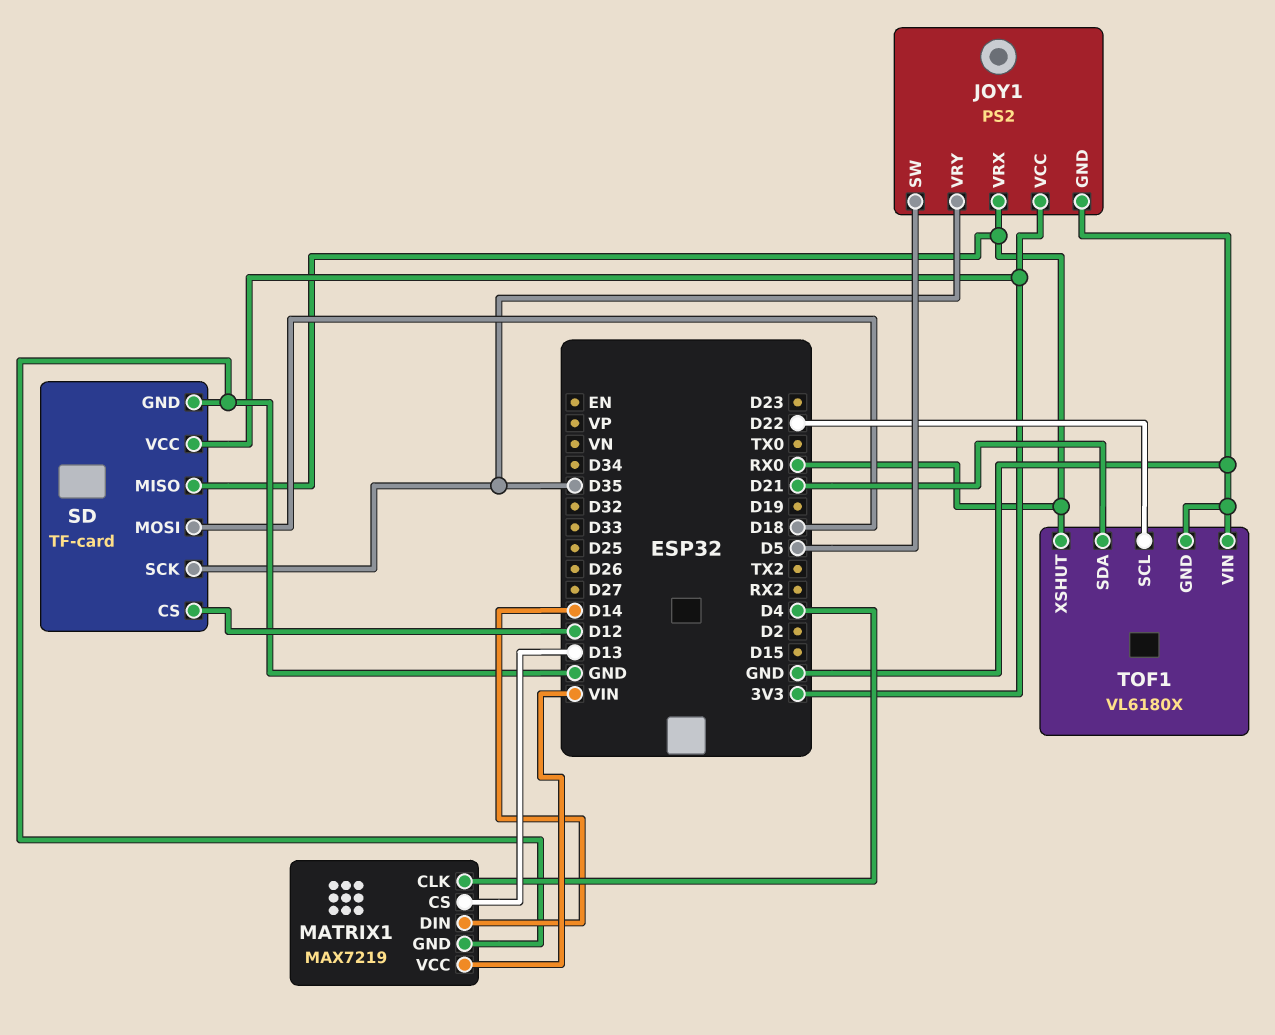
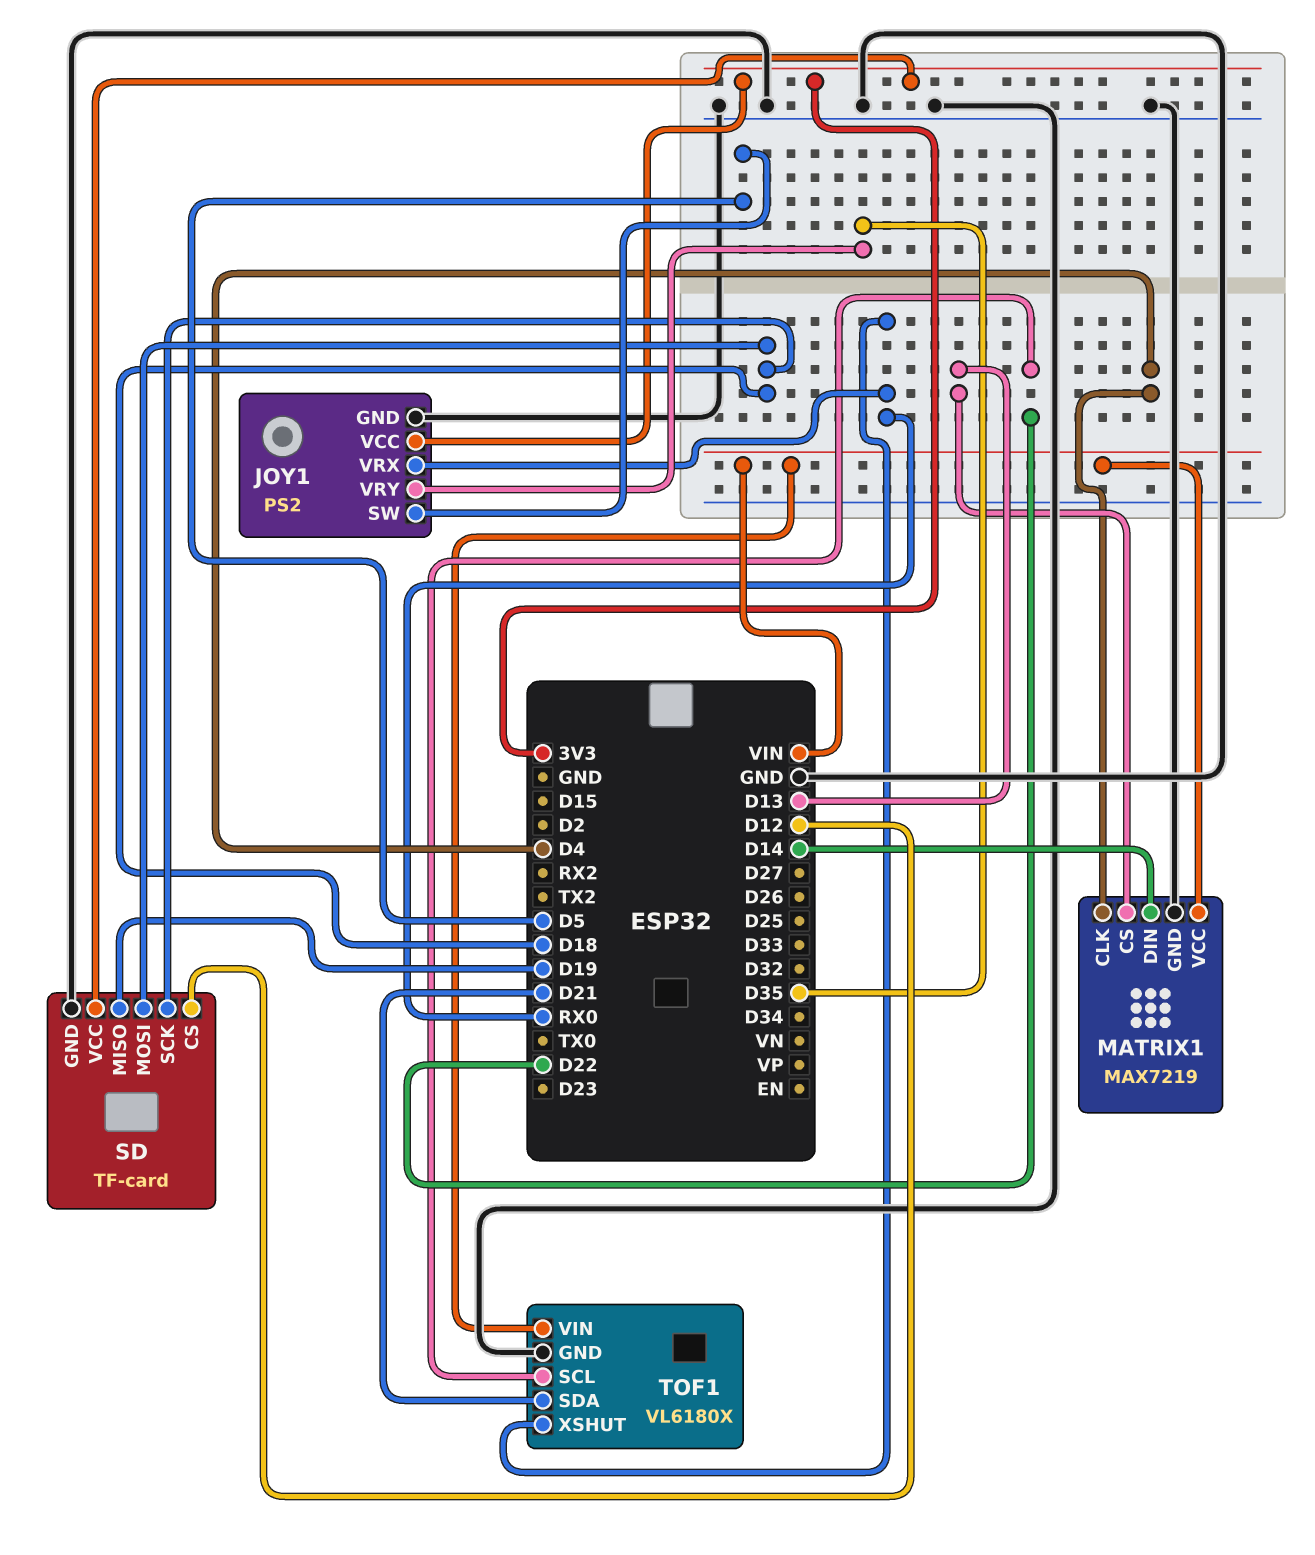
SD pin MISO: RX0 -> D19
SD pin SCK: D35 -> D18
TOF1 pin VIN: GND -> VIN

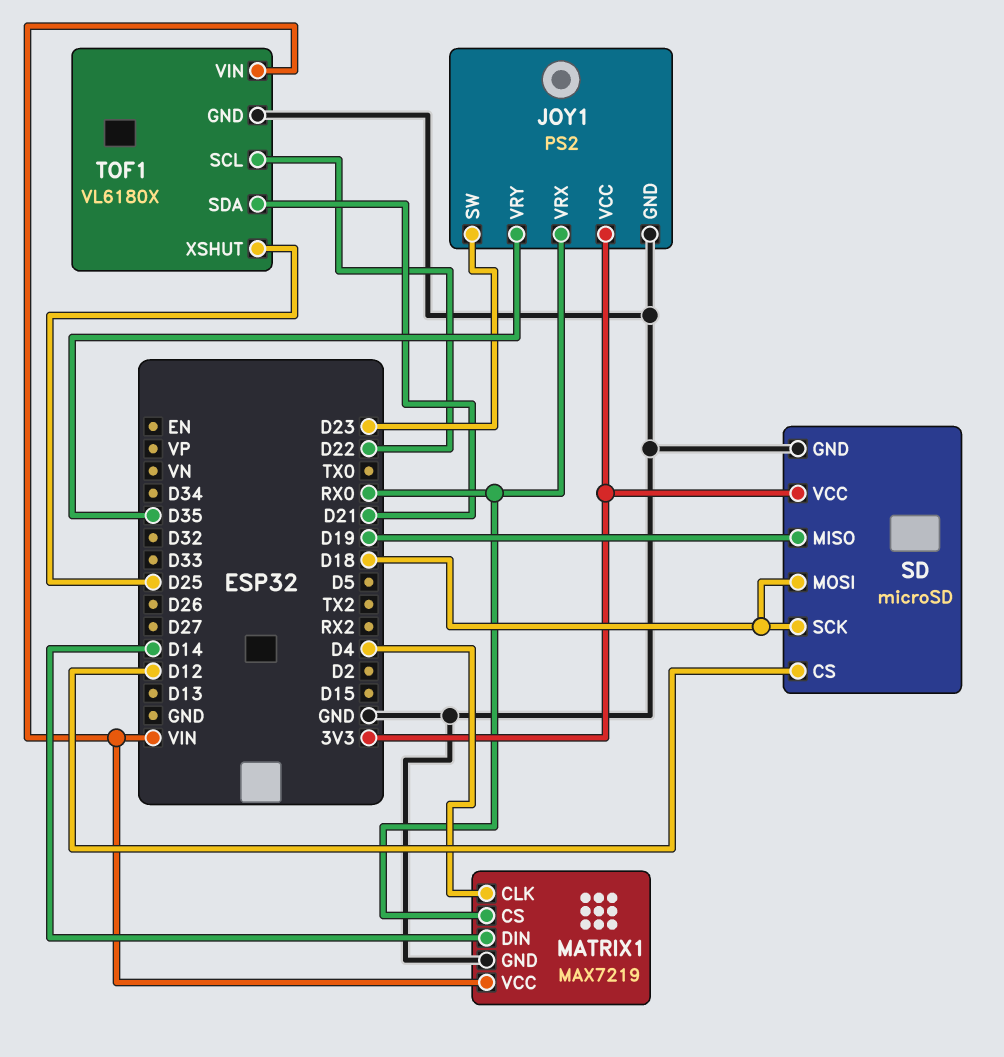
JOY1 pin SW: D5 -> D23
MATRIX1 pin CS: D13 -> RX0
SD: TF-card -> microSD
TOF1 pin XSHUT: RX0 -> D25

